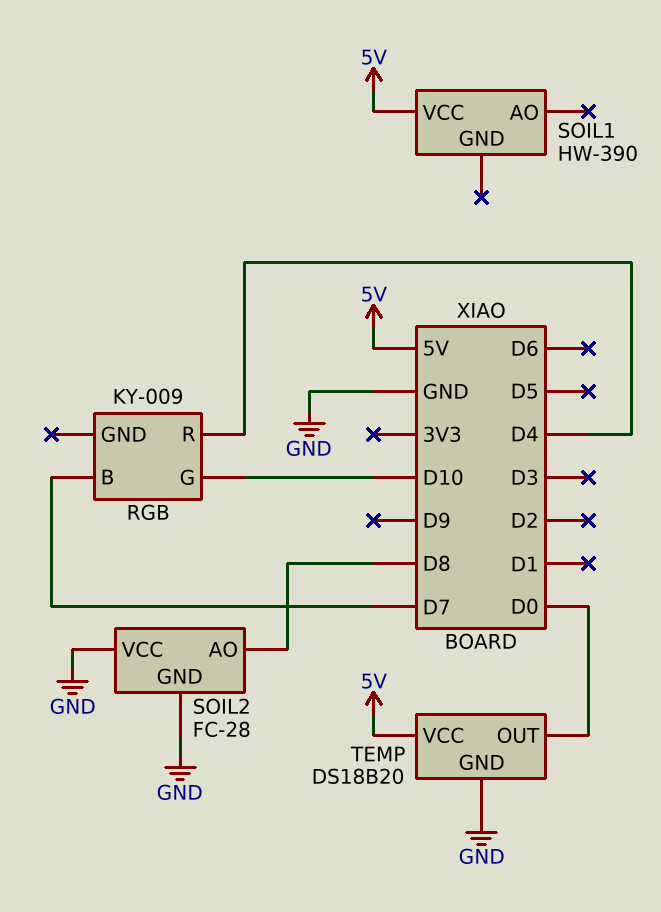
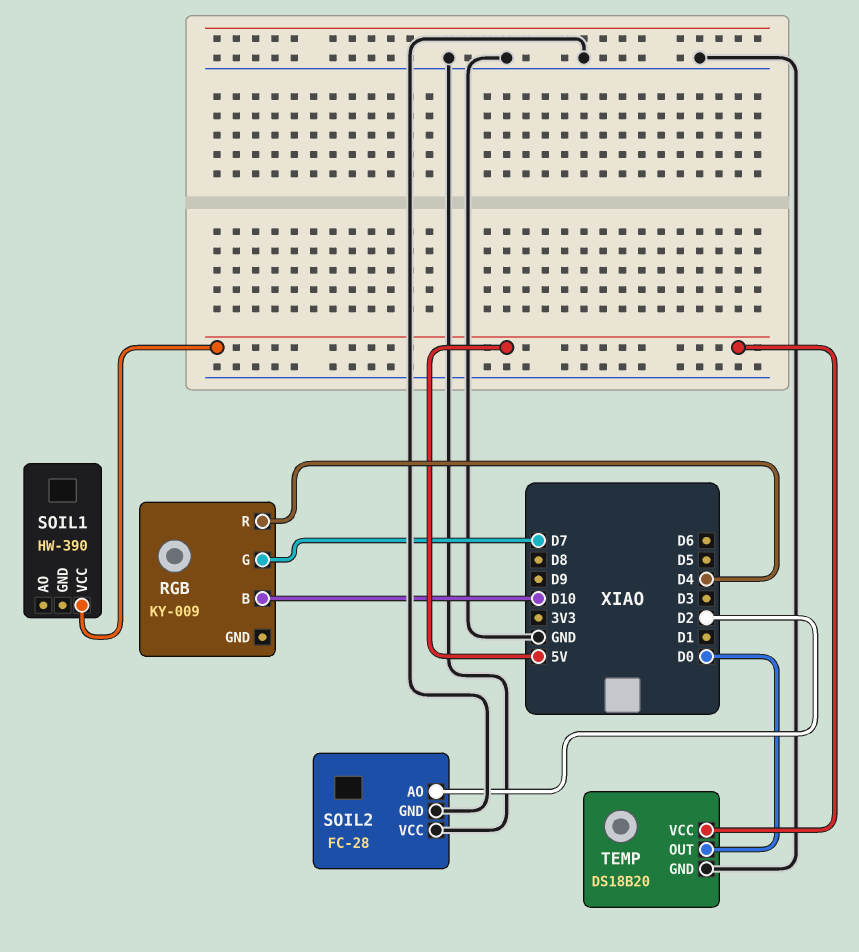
RGB pin B: D7 -> D10
RGB pin G: D10 -> D7
SOIL2 pin AO: D8 -> D2

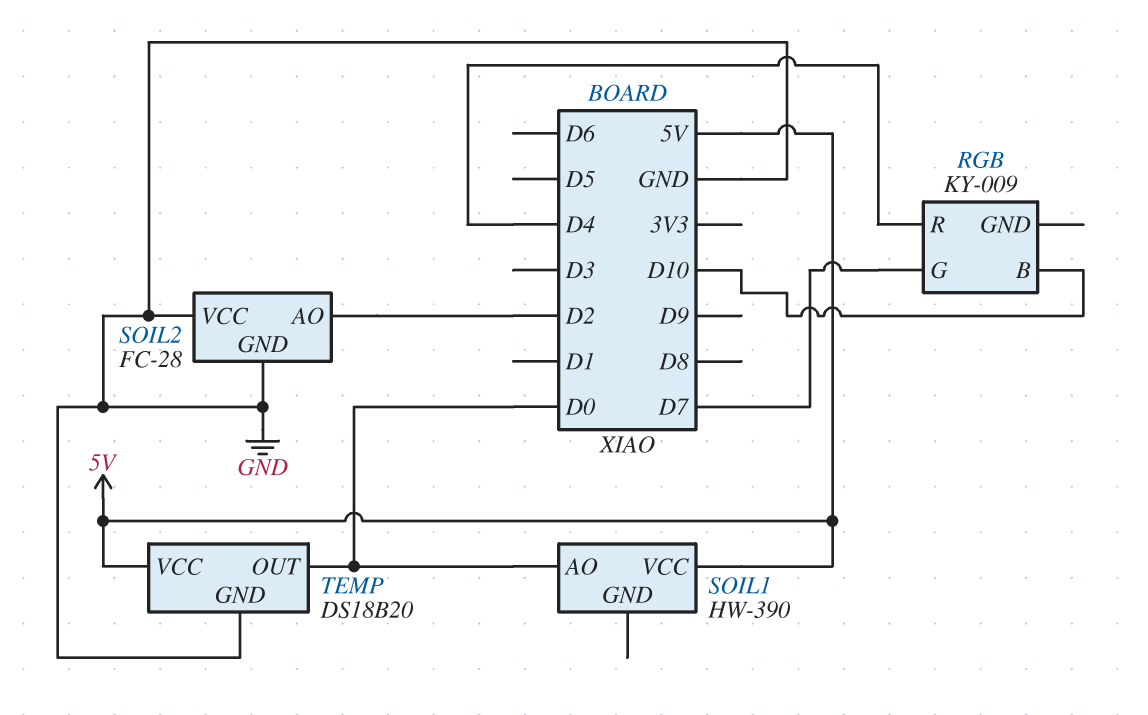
SOIL1 pin AO: none -> D0

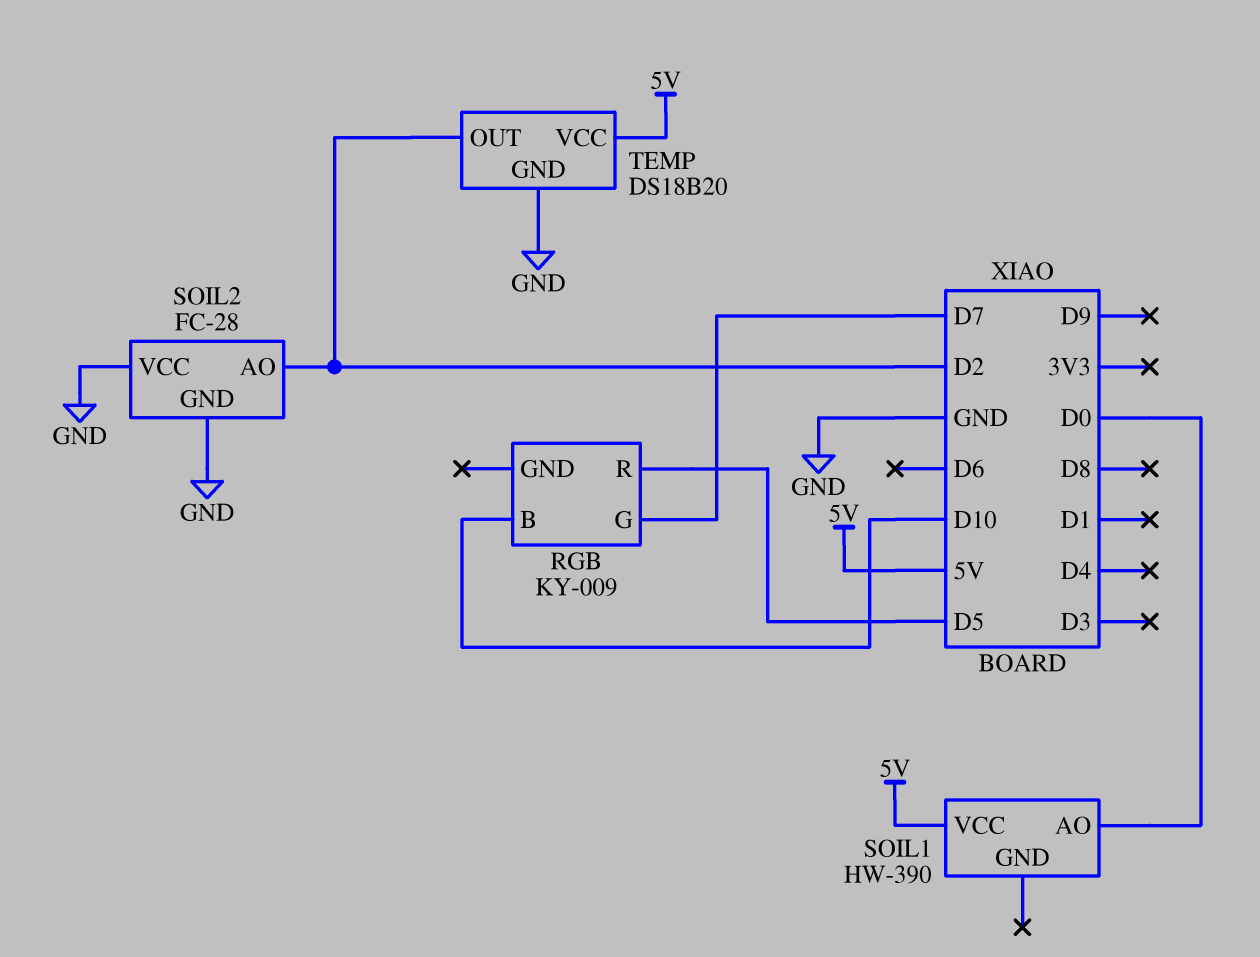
RGB pin R: D4 -> D5
TEMP pin OUT: D0 -> D2

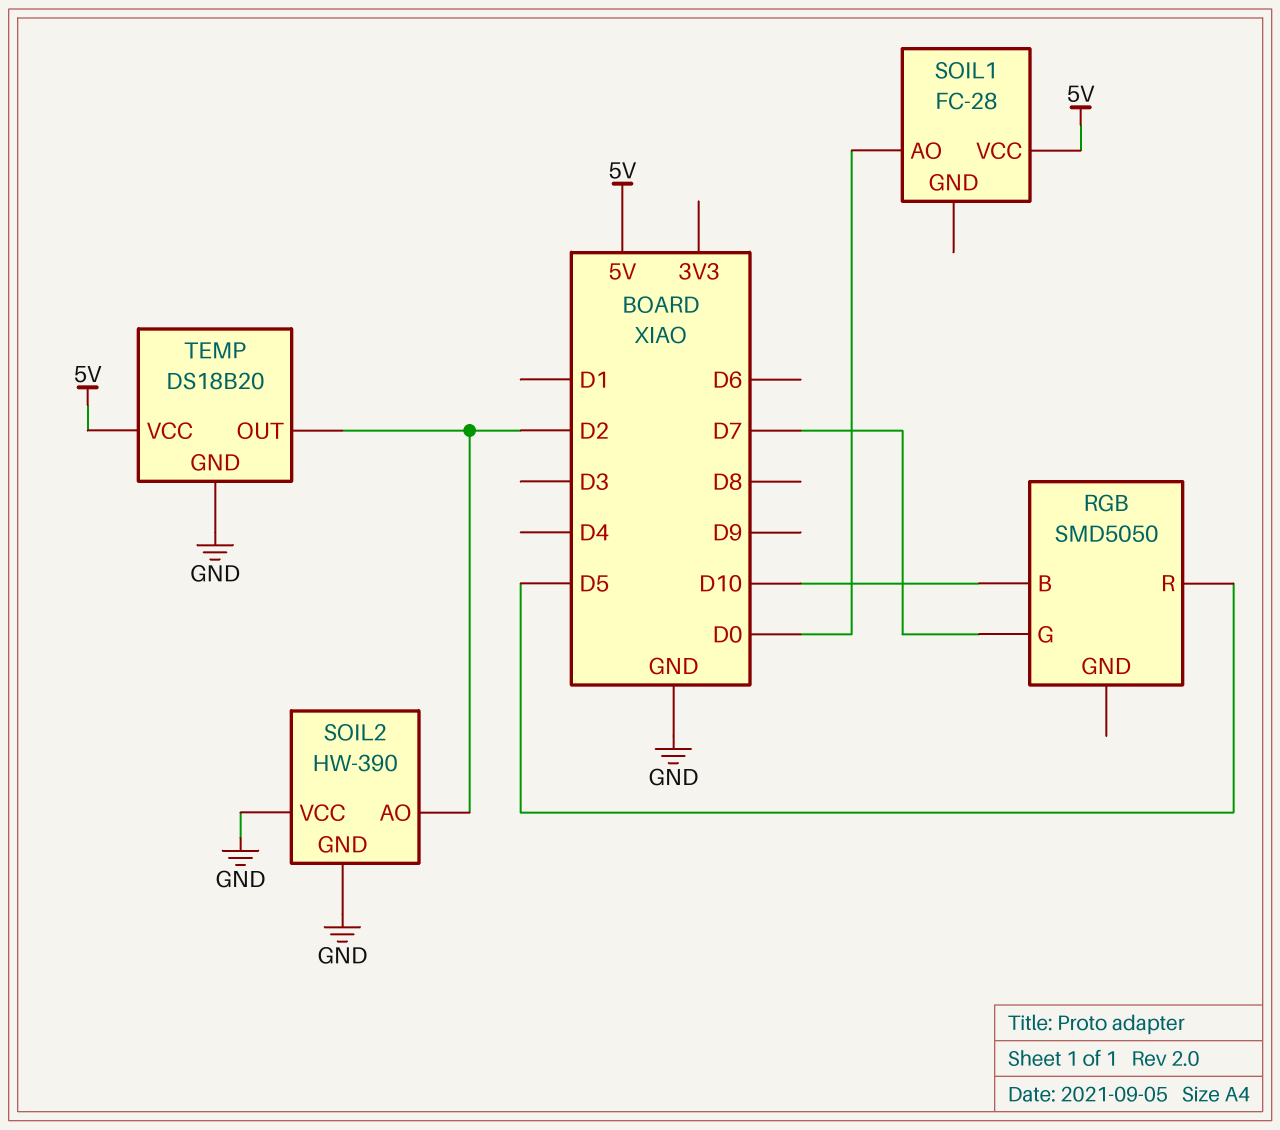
RGB: KY-009 -> SMD5050
SOIL1: HW-390 -> FC-28
SOIL2: FC-28 -> HW-390

